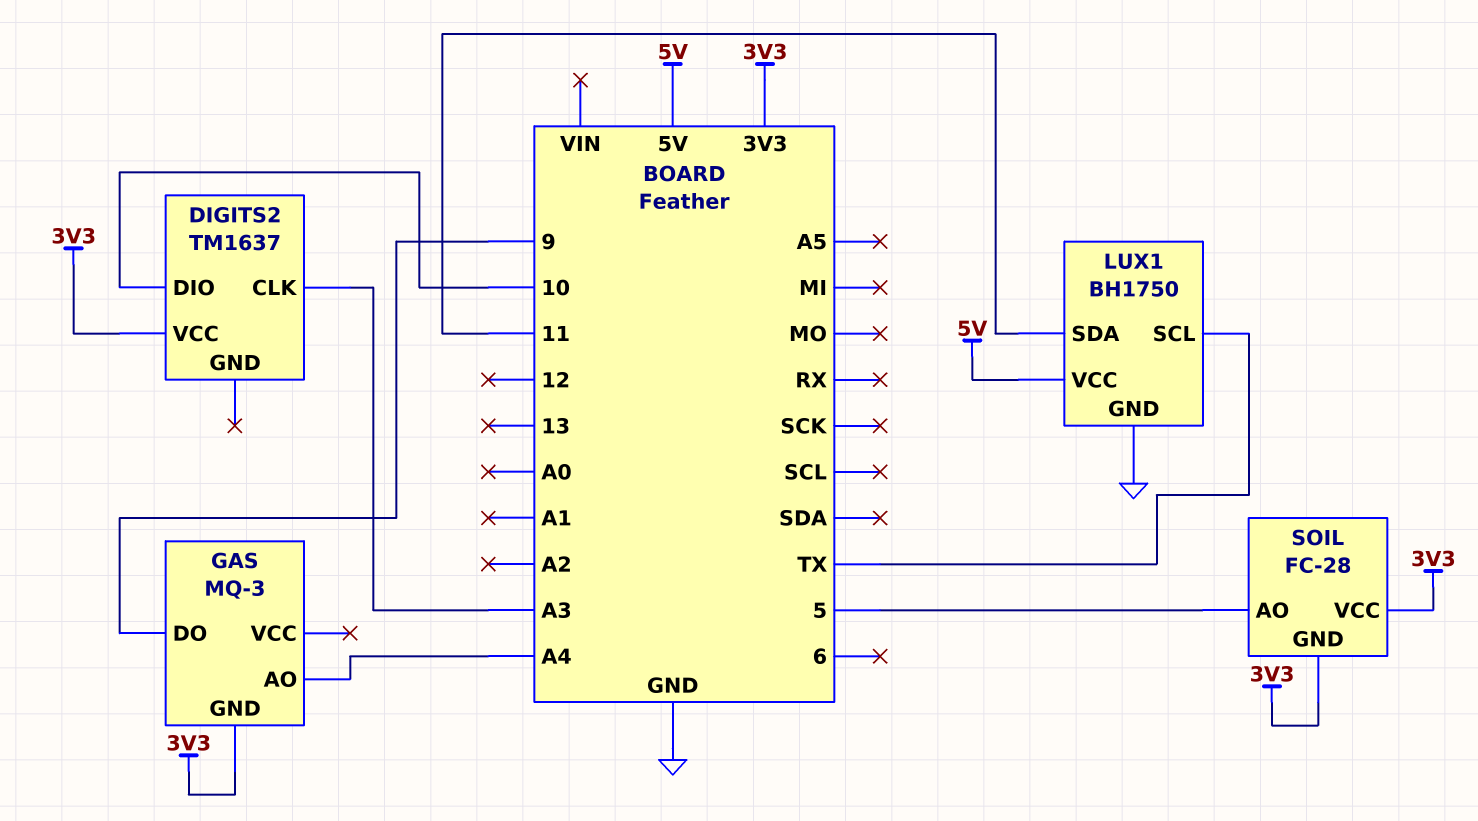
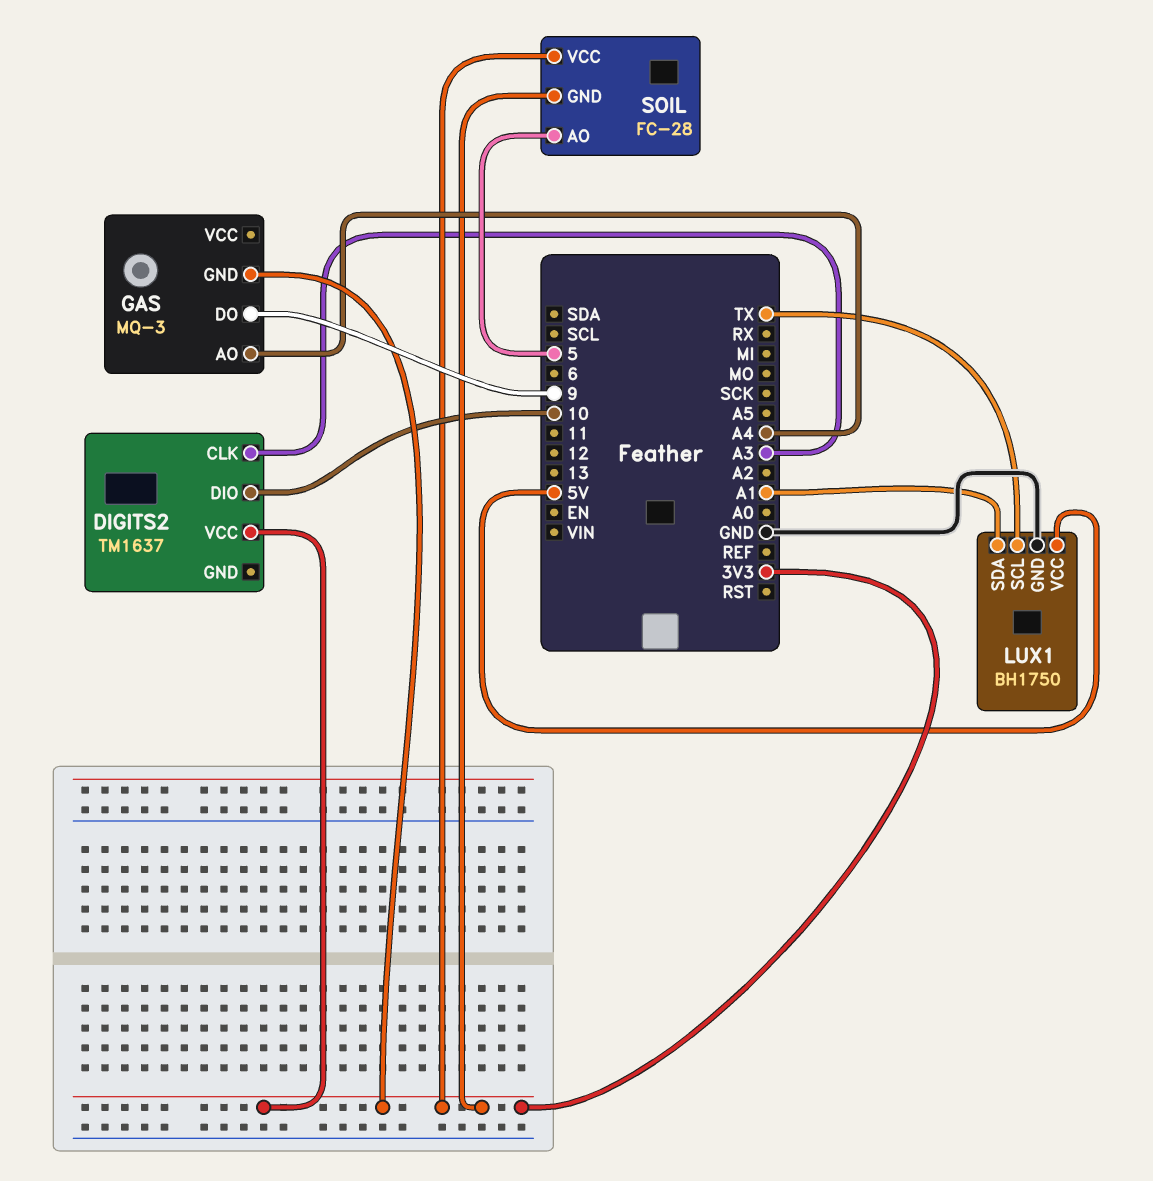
LUX1 pin SDA: 11 -> A1

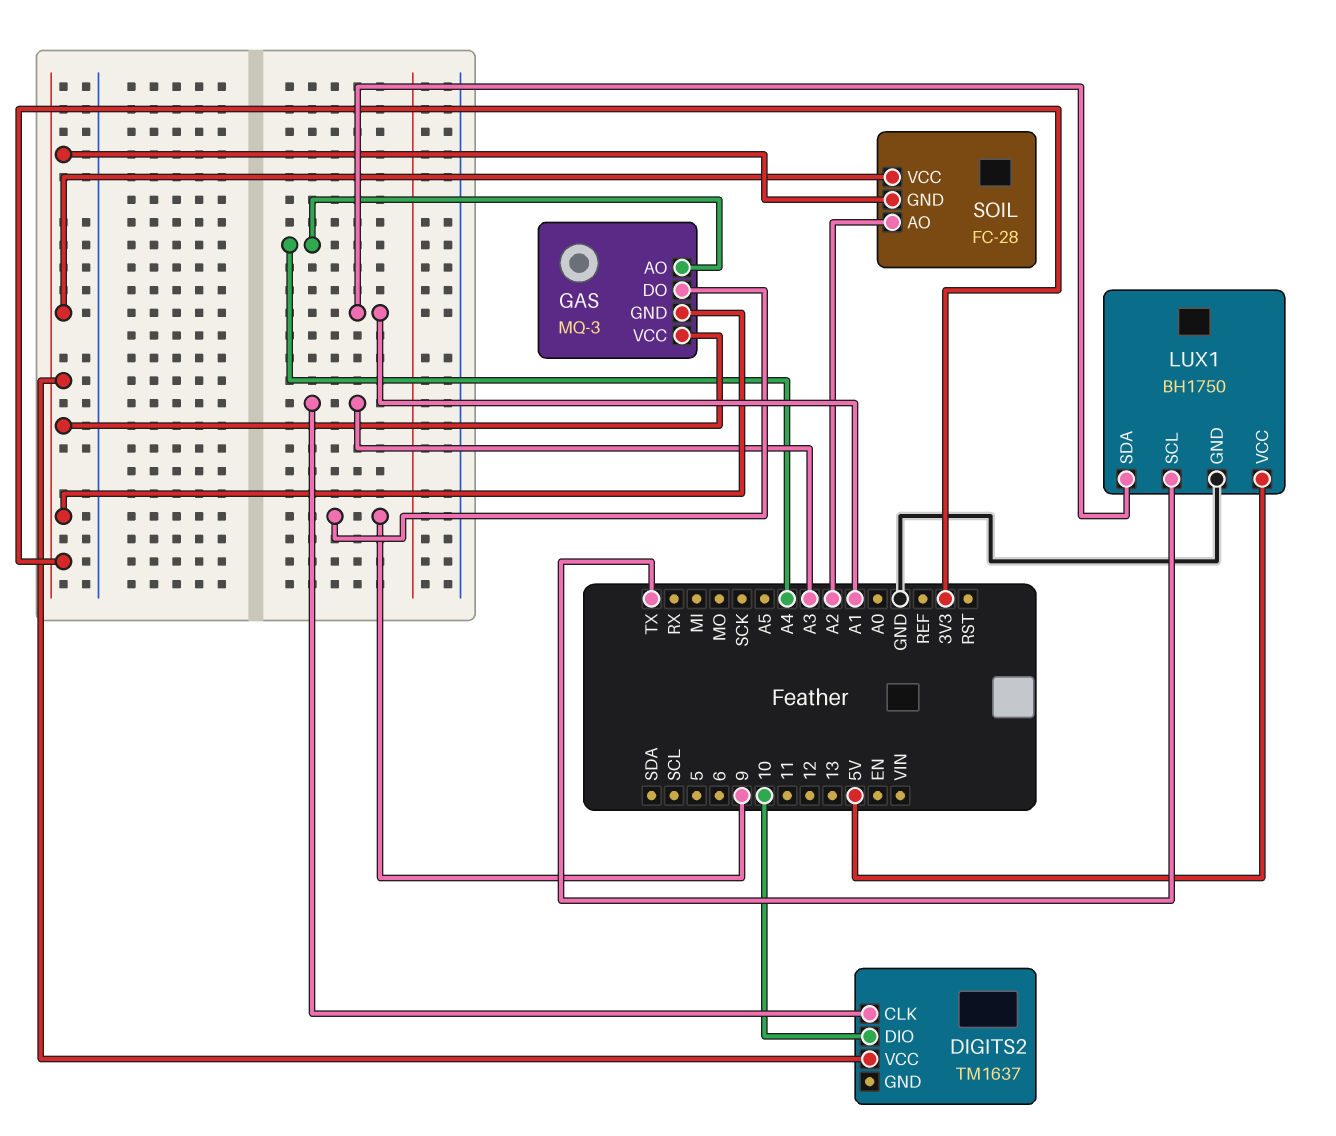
GAS pin VCC: none -> 3V3
SOIL pin AO: 5 -> A2

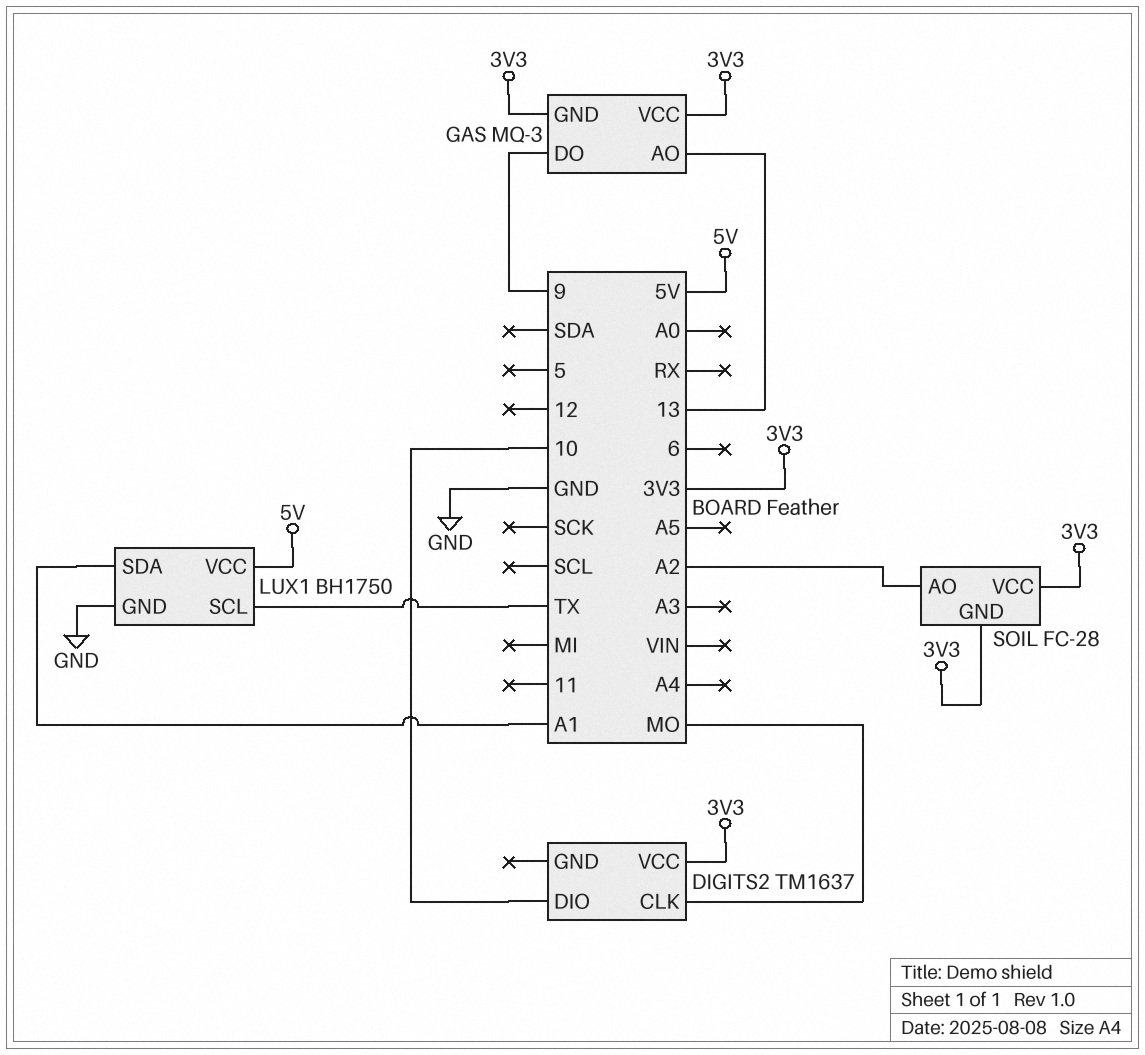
DIGITS2 pin CLK: A3 -> MO
GAS pin AO: A4 -> 13

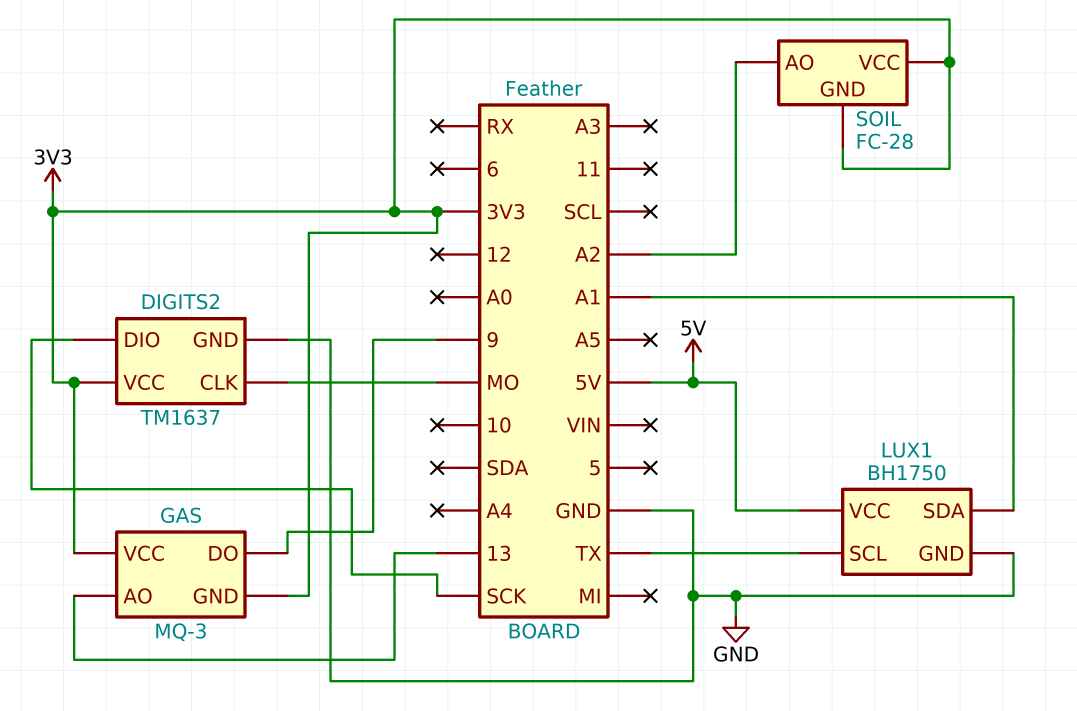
DIGITS2 pin DIO: 10 -> SCK
DIGITS2 pin GND: none -> GND

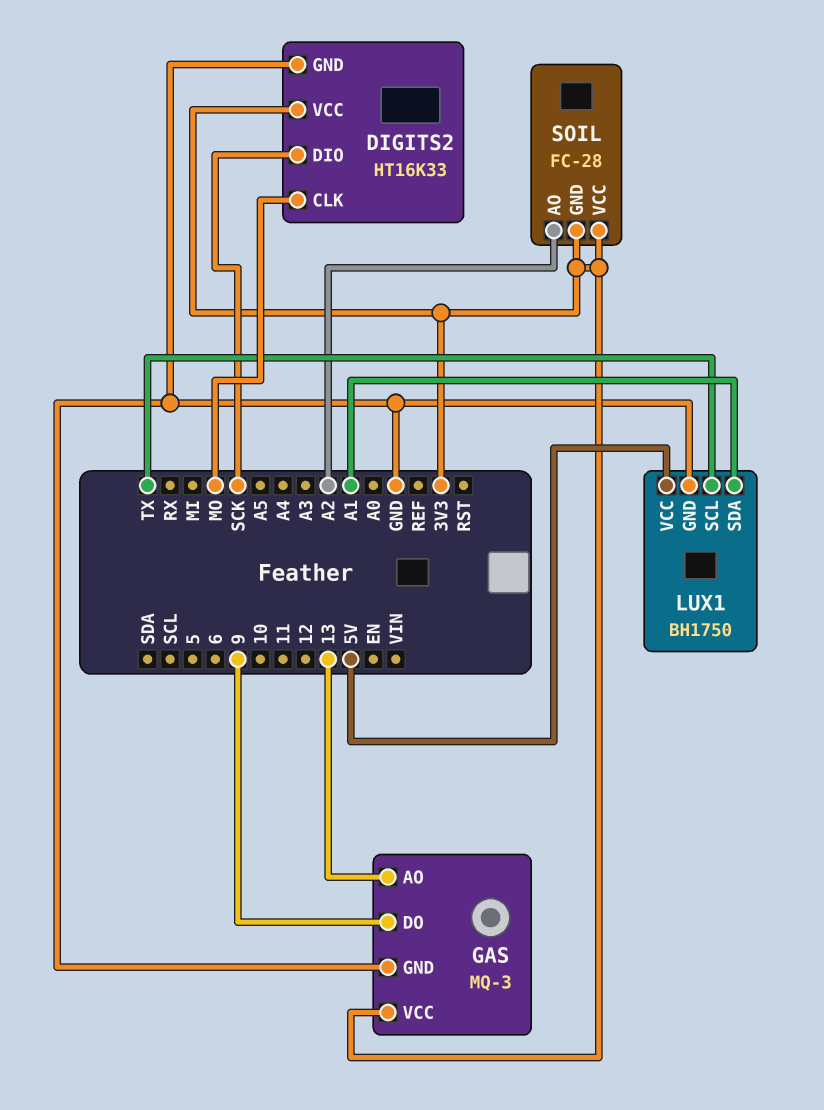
DIGITS2: TM1637 -> HT16K33
GAS pin GND: 3V3 -> GND

